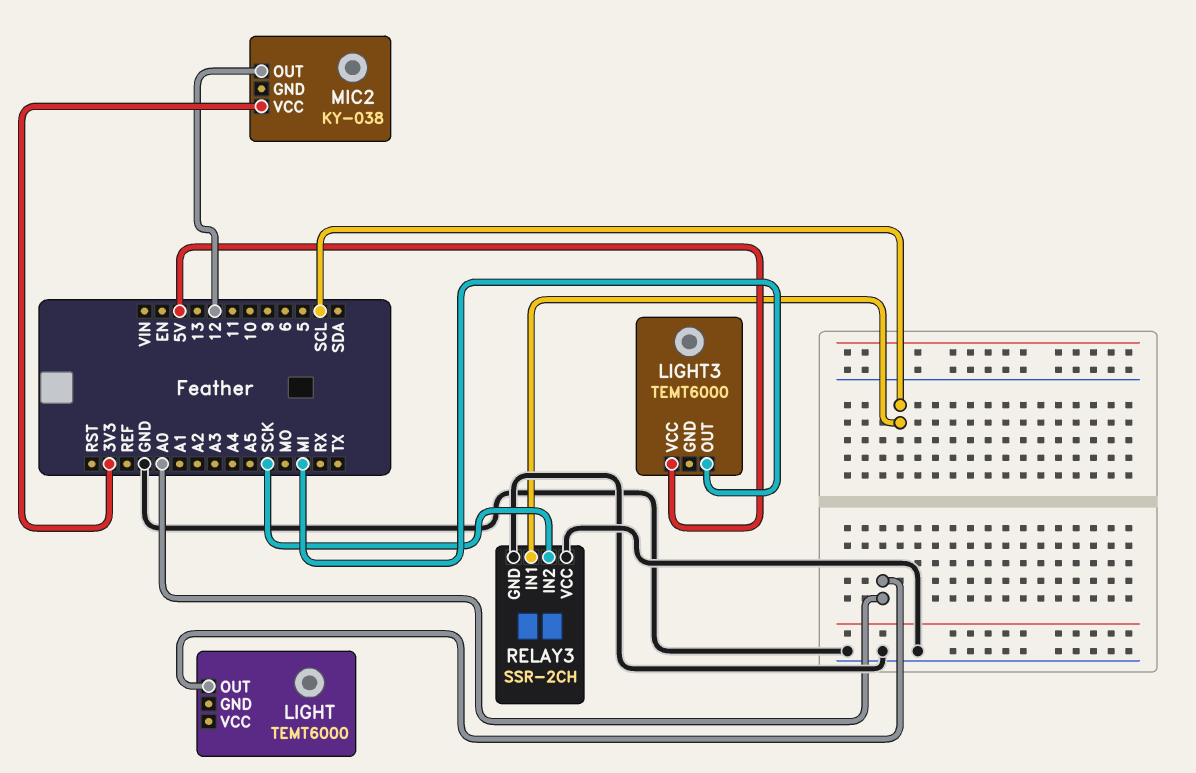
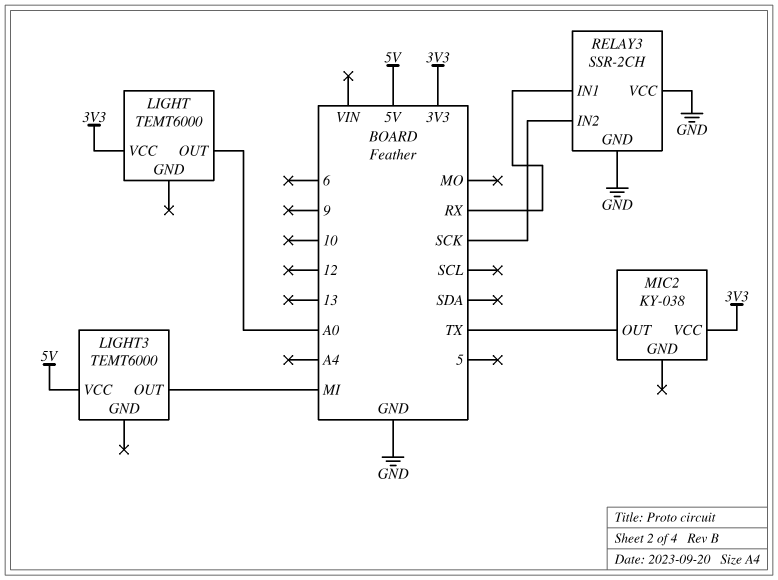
LIGHT pin VCC: none -> 3V3
MIC2 pin OUT: 12 -> TX
RELAY3 pin IN1: SCL -> RX

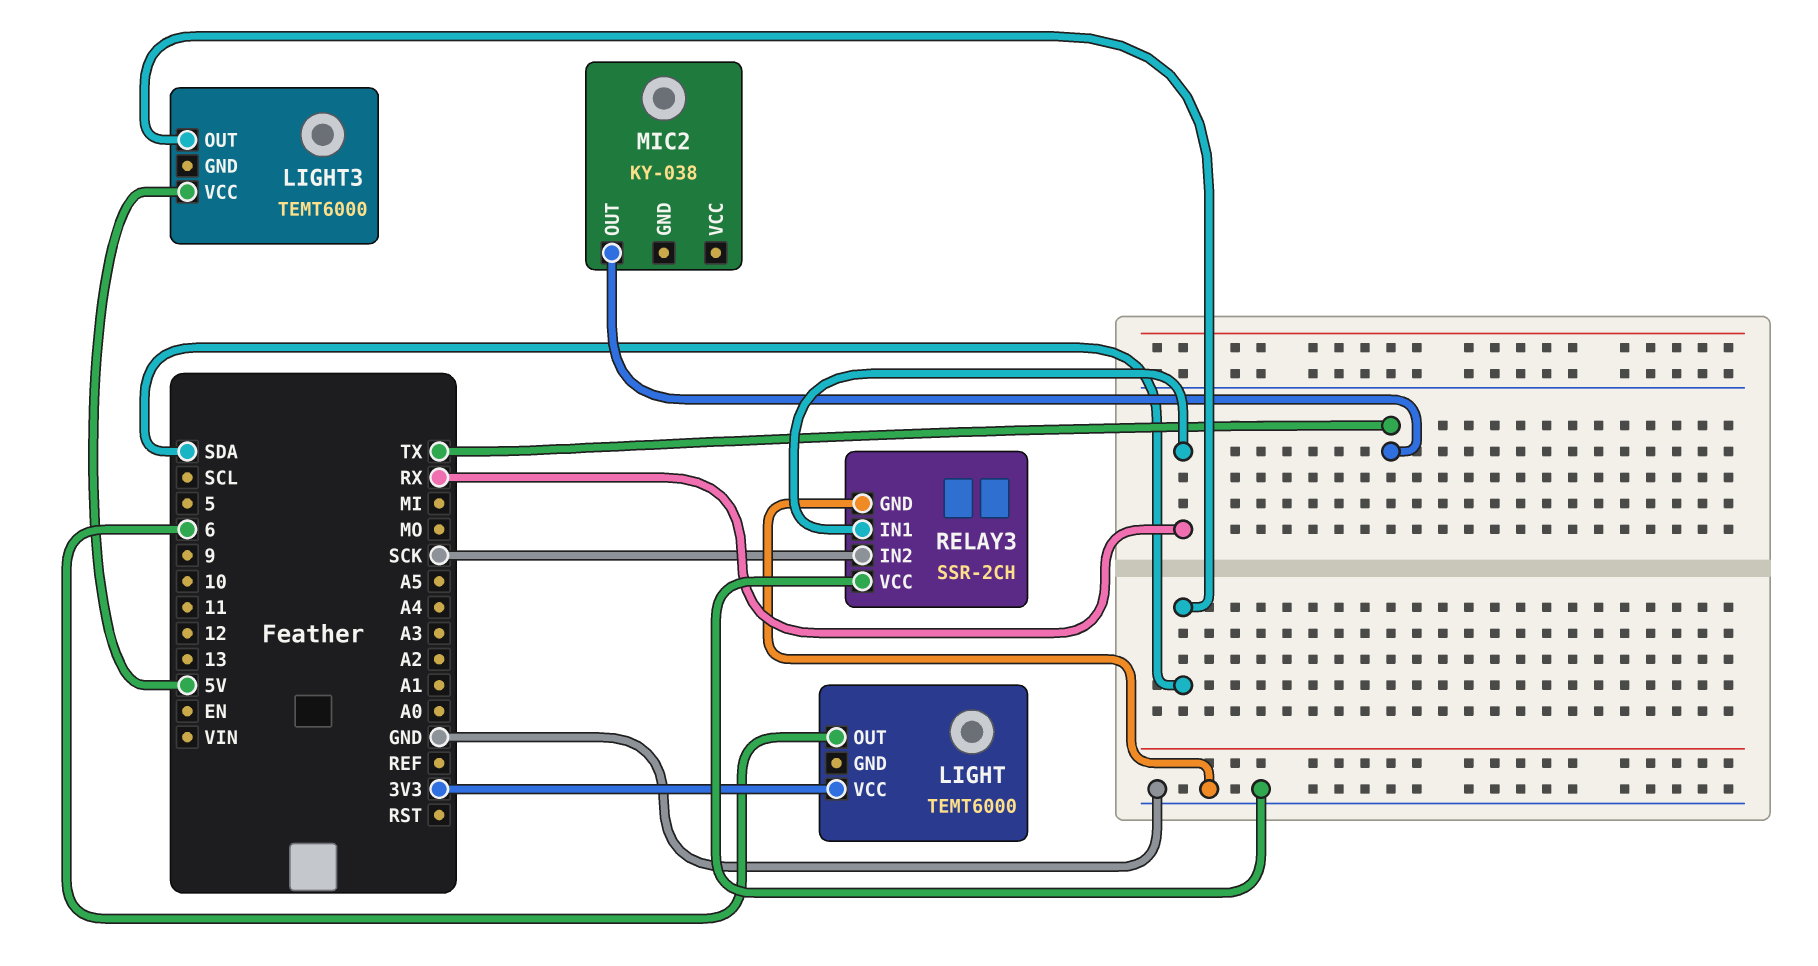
LIGHT pin OUT: A0 -> 6
LIGHT3 pin OUT: MI -> SDA
MIC2 pin VCC: 3V3 -> none

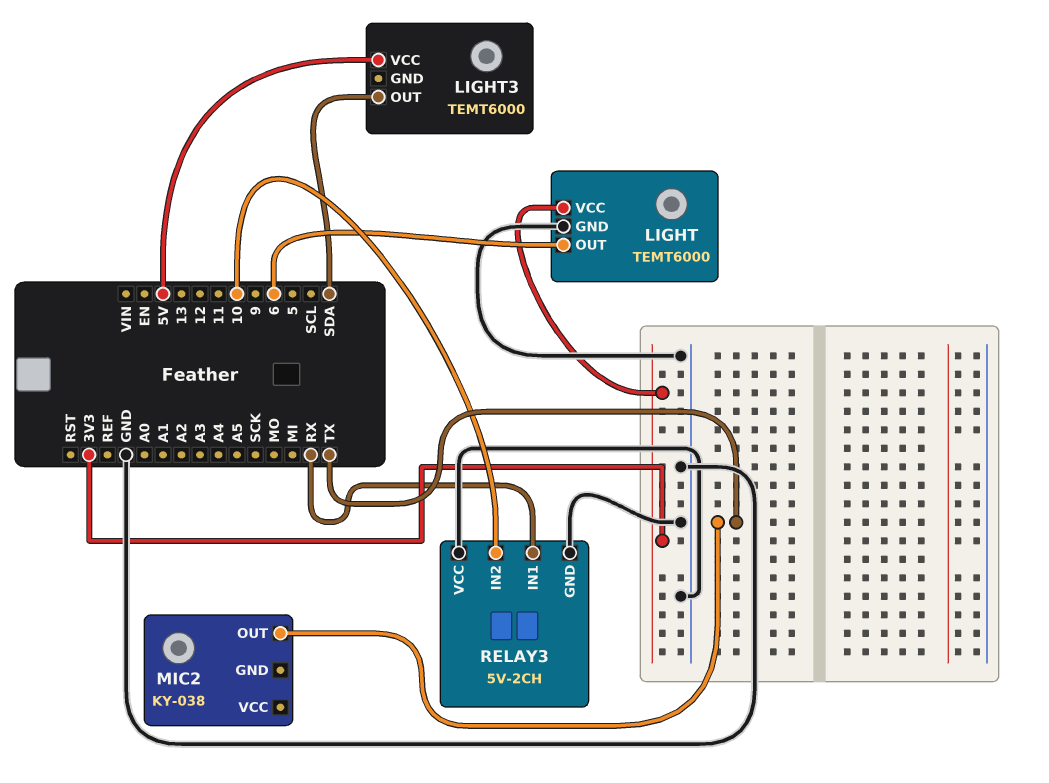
LIGHT pin GND: none -> GND
RELAY3: SSR-2CH -> 5V-2CH
RELAY3 pin IN2: SCK -> 10

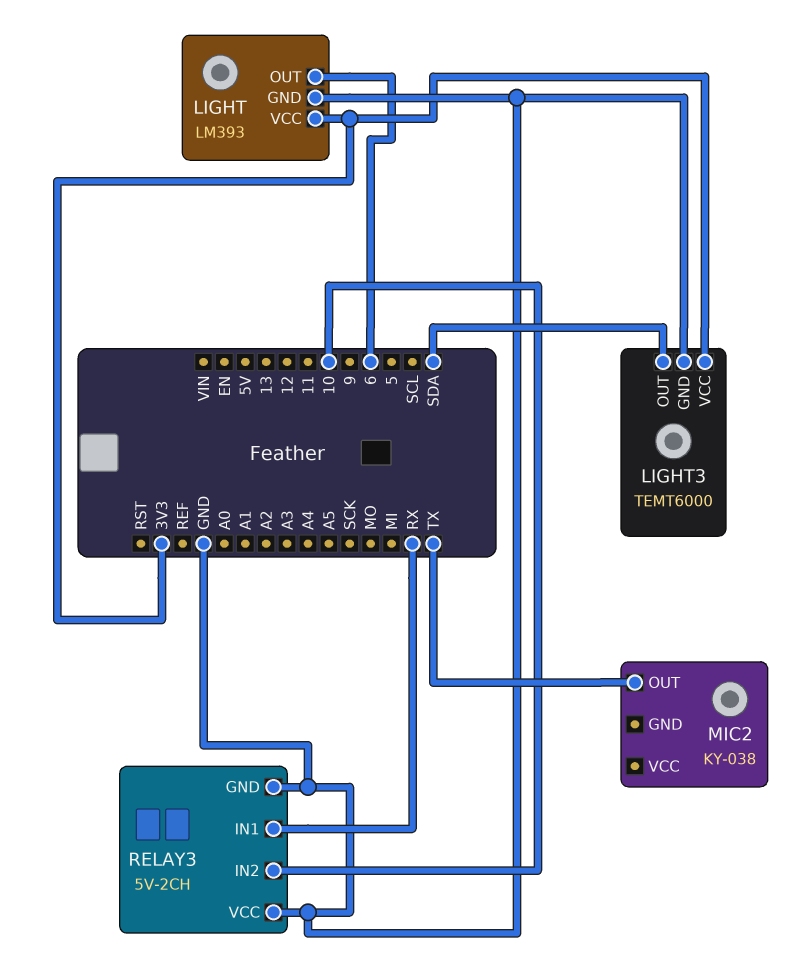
LIGHT: TEMT6000 -> LM393
LIGHT3 pin GND: none -> GND
LIGHT3 pin VCC: 5V -> 3V3

